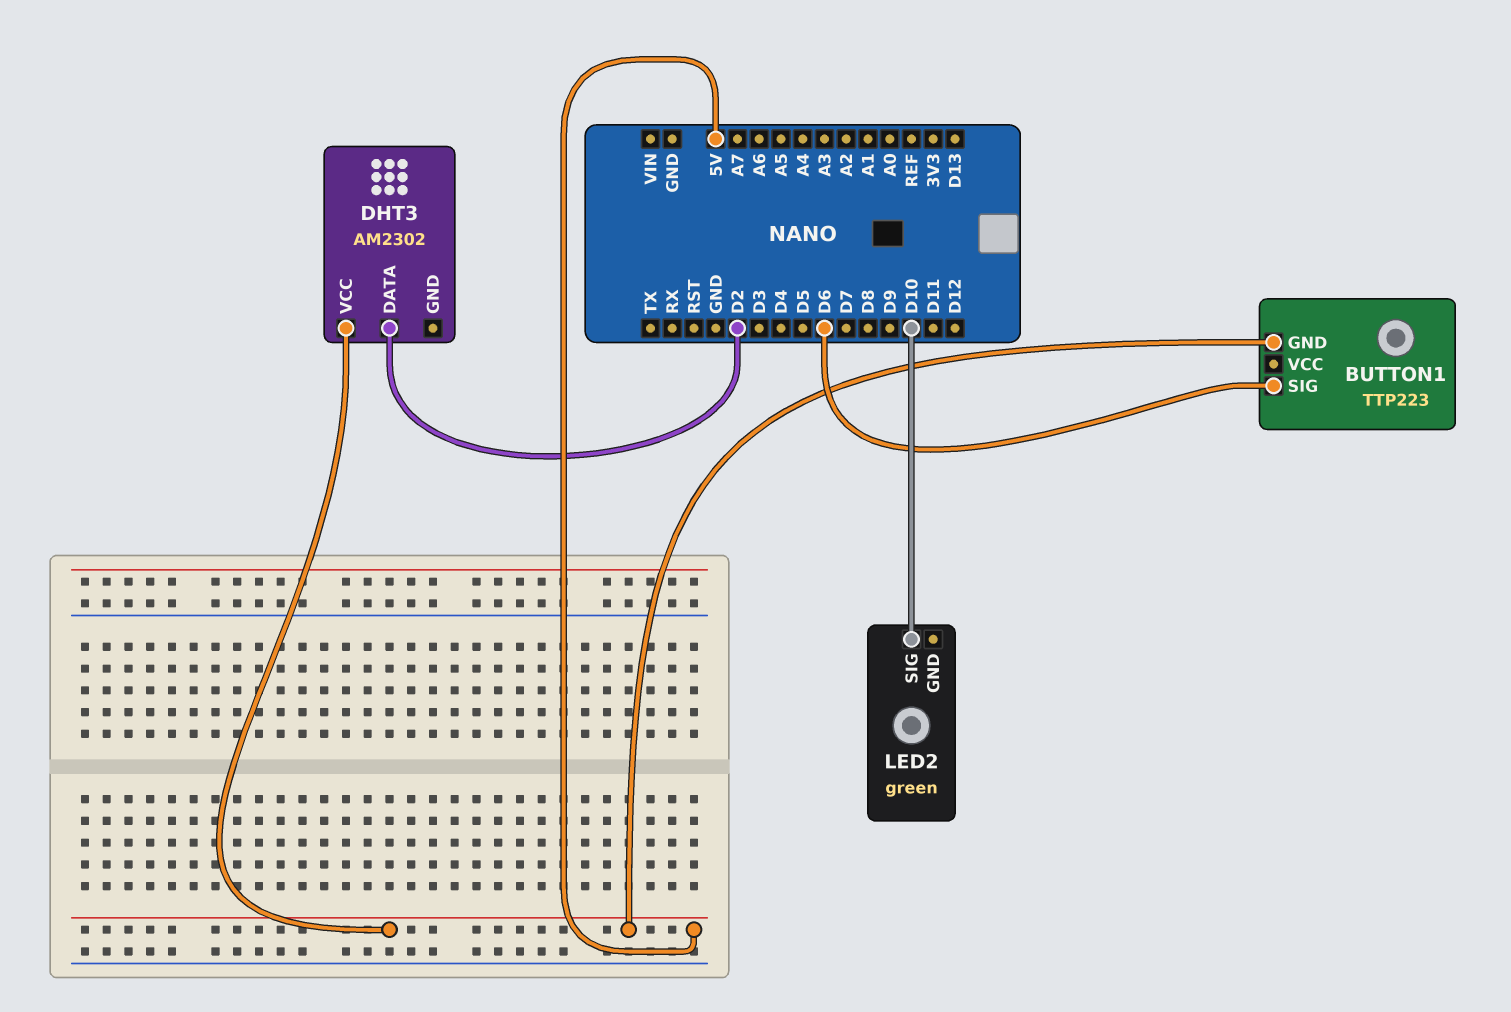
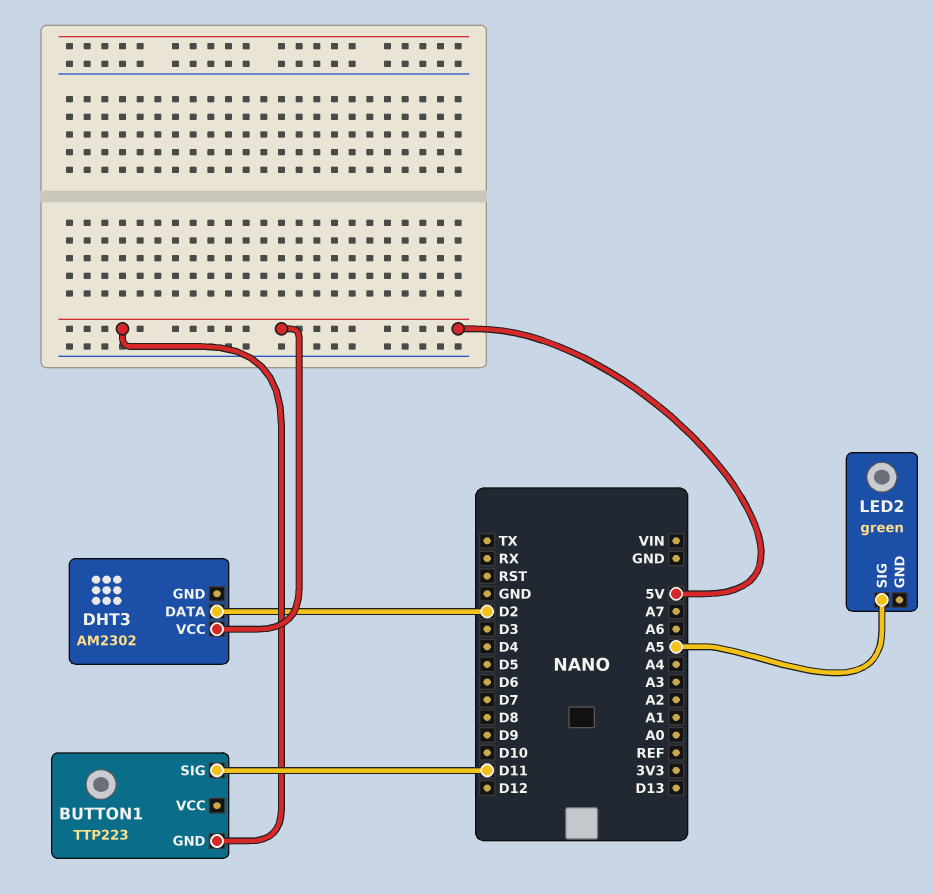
BUTTON1 pin SIG: D6 -> D11
LED2 pin SIG: D10 -> A5

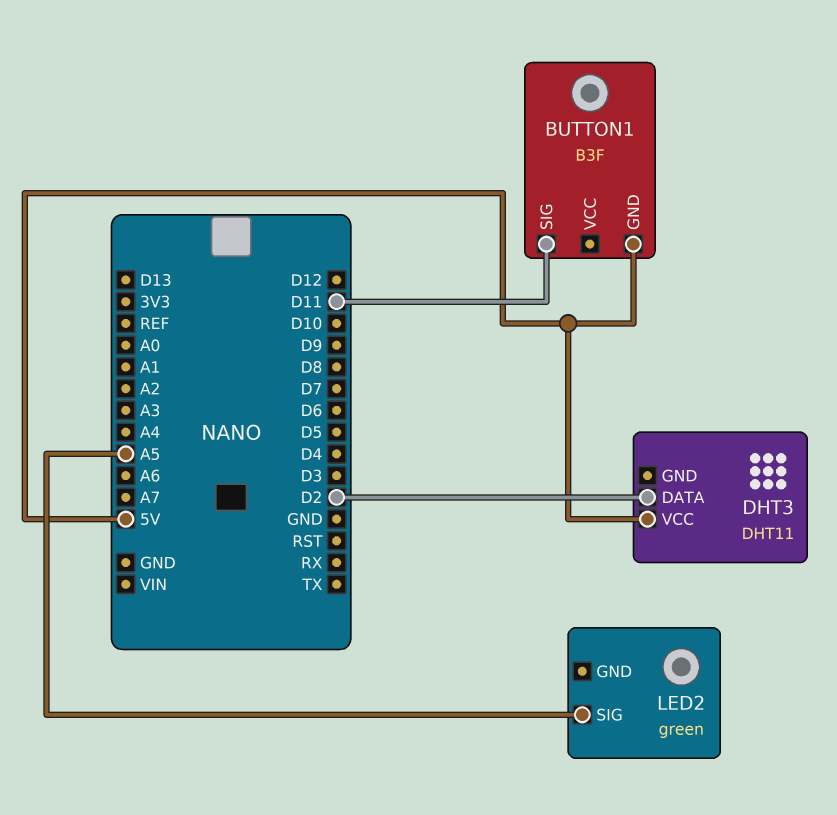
BUTTON1: TTP223 -> B3F
DHT3: AM2302 -> DHT11

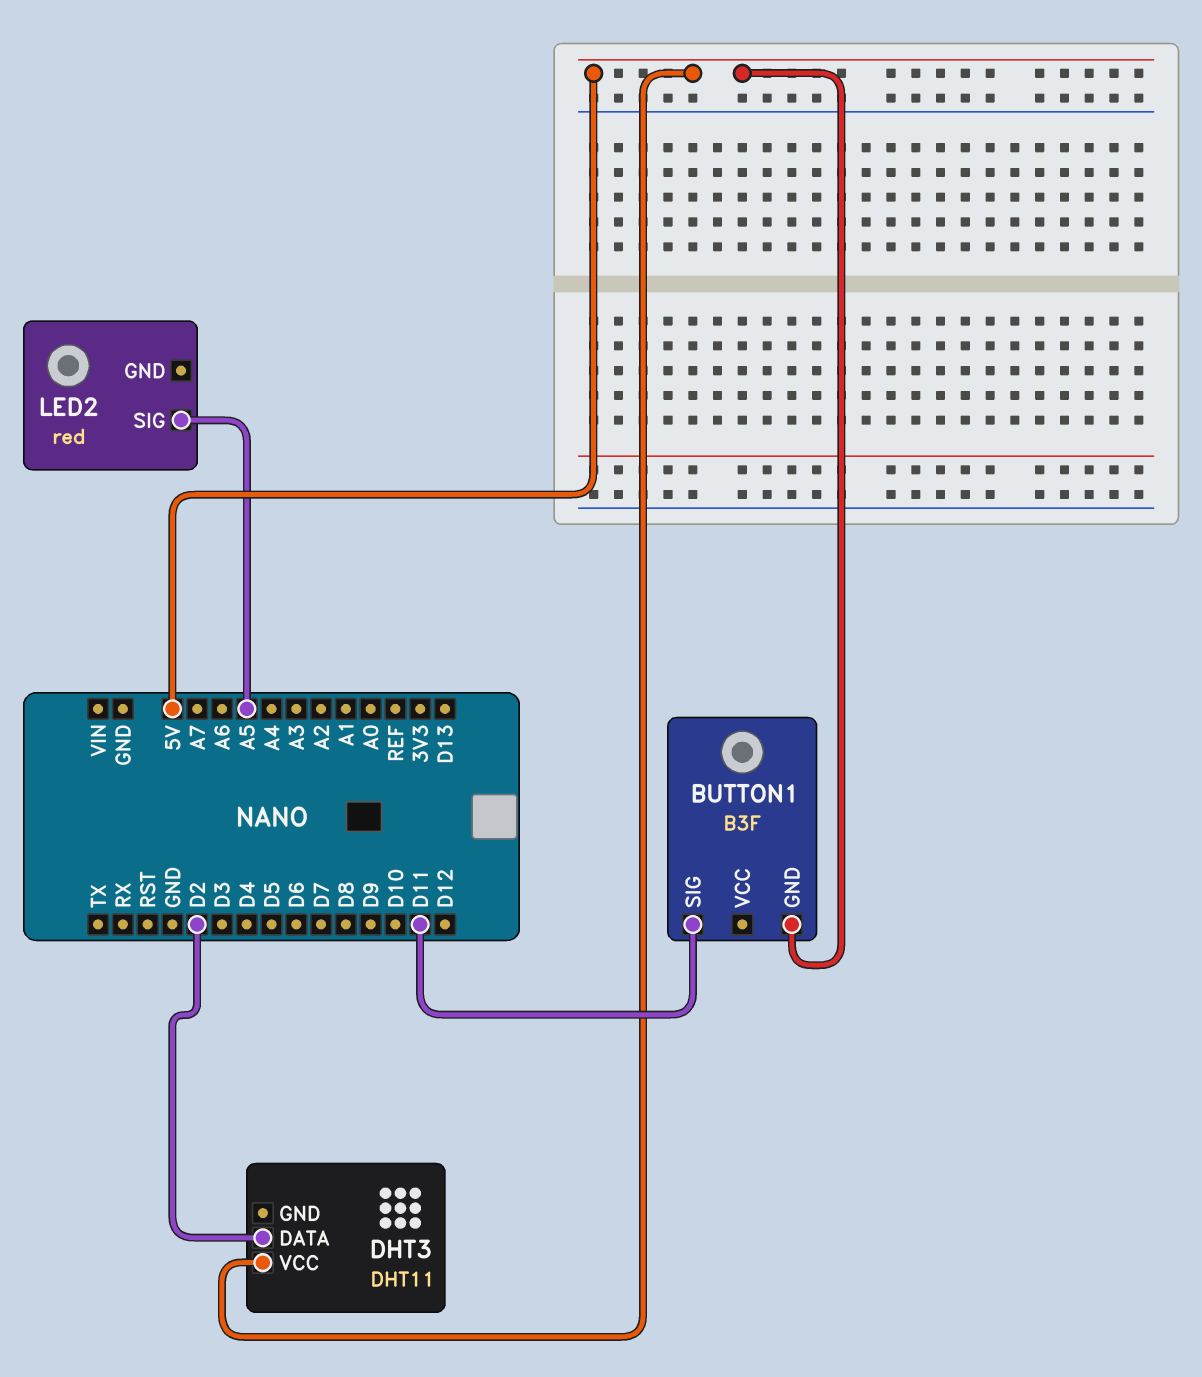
LED2: green -> red

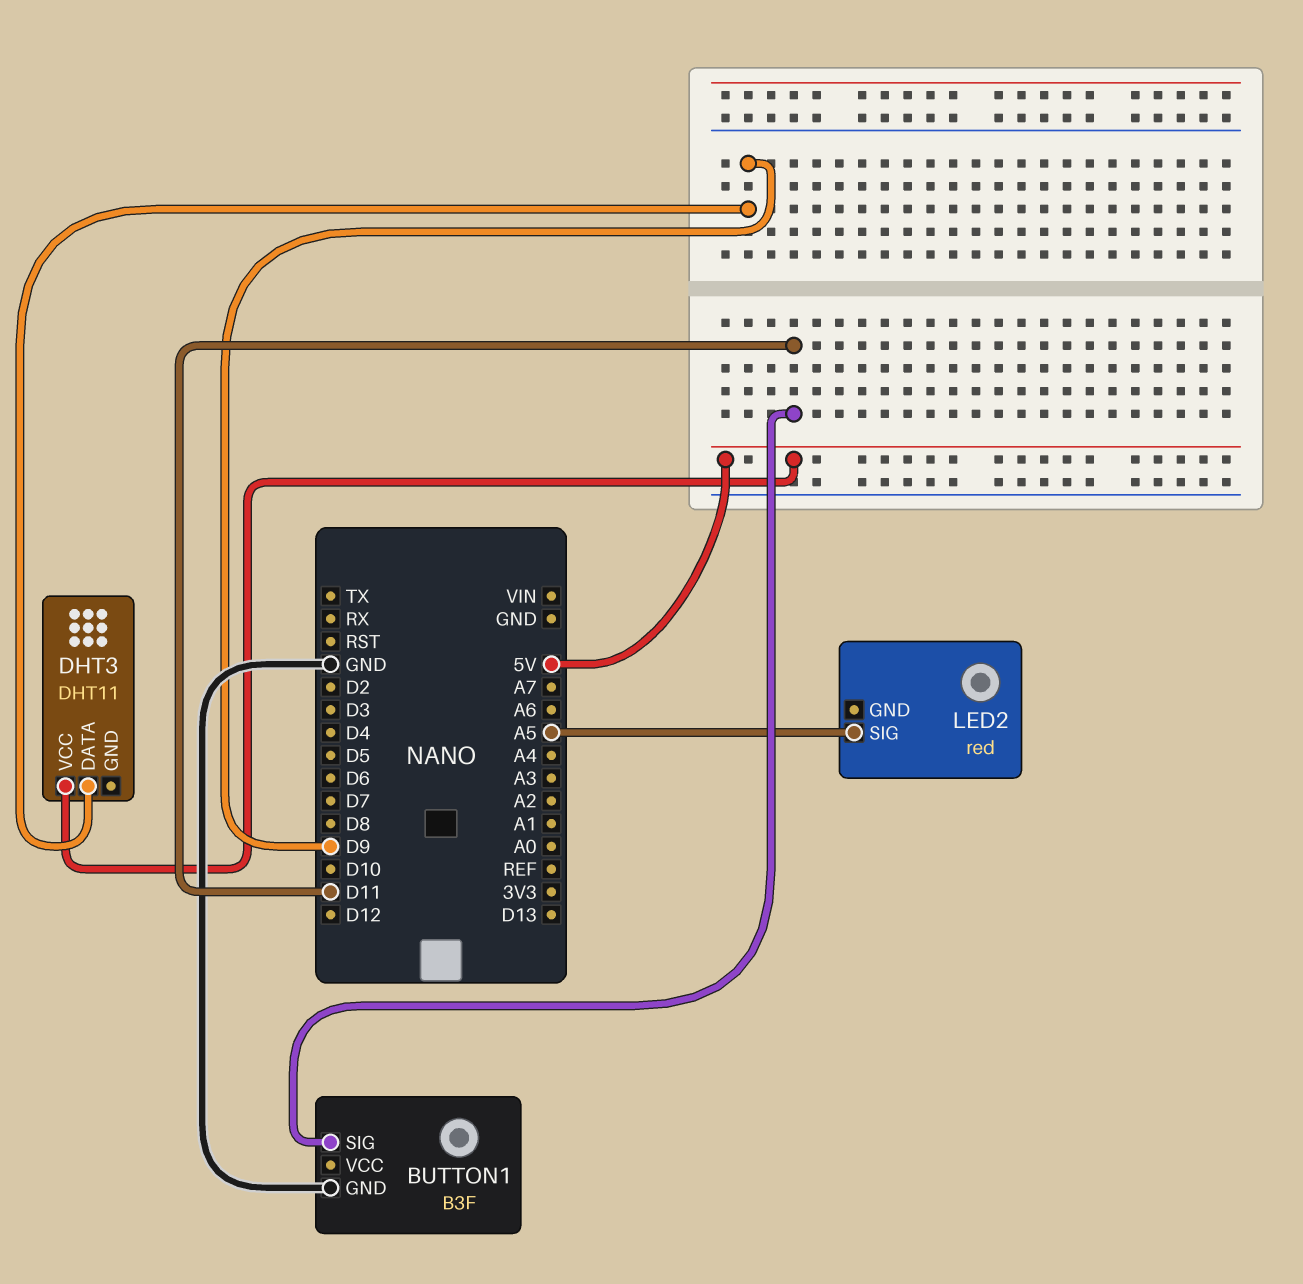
BUTTON1 pin GND: 5V -> GND
DHT3 pin DATA: D2 -> D9

